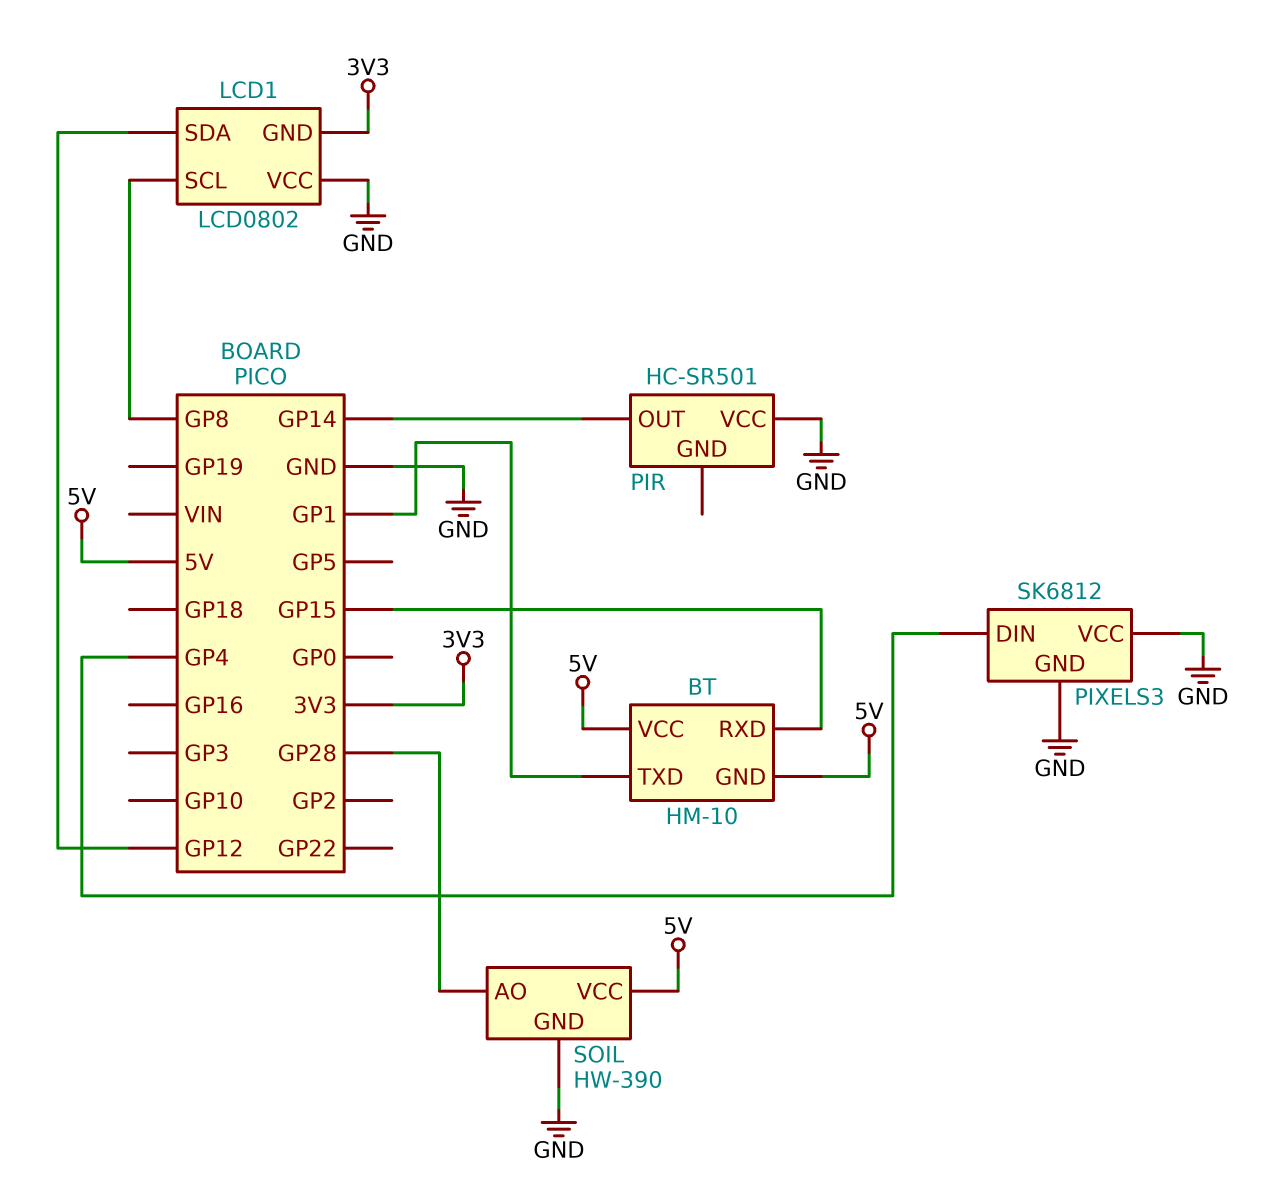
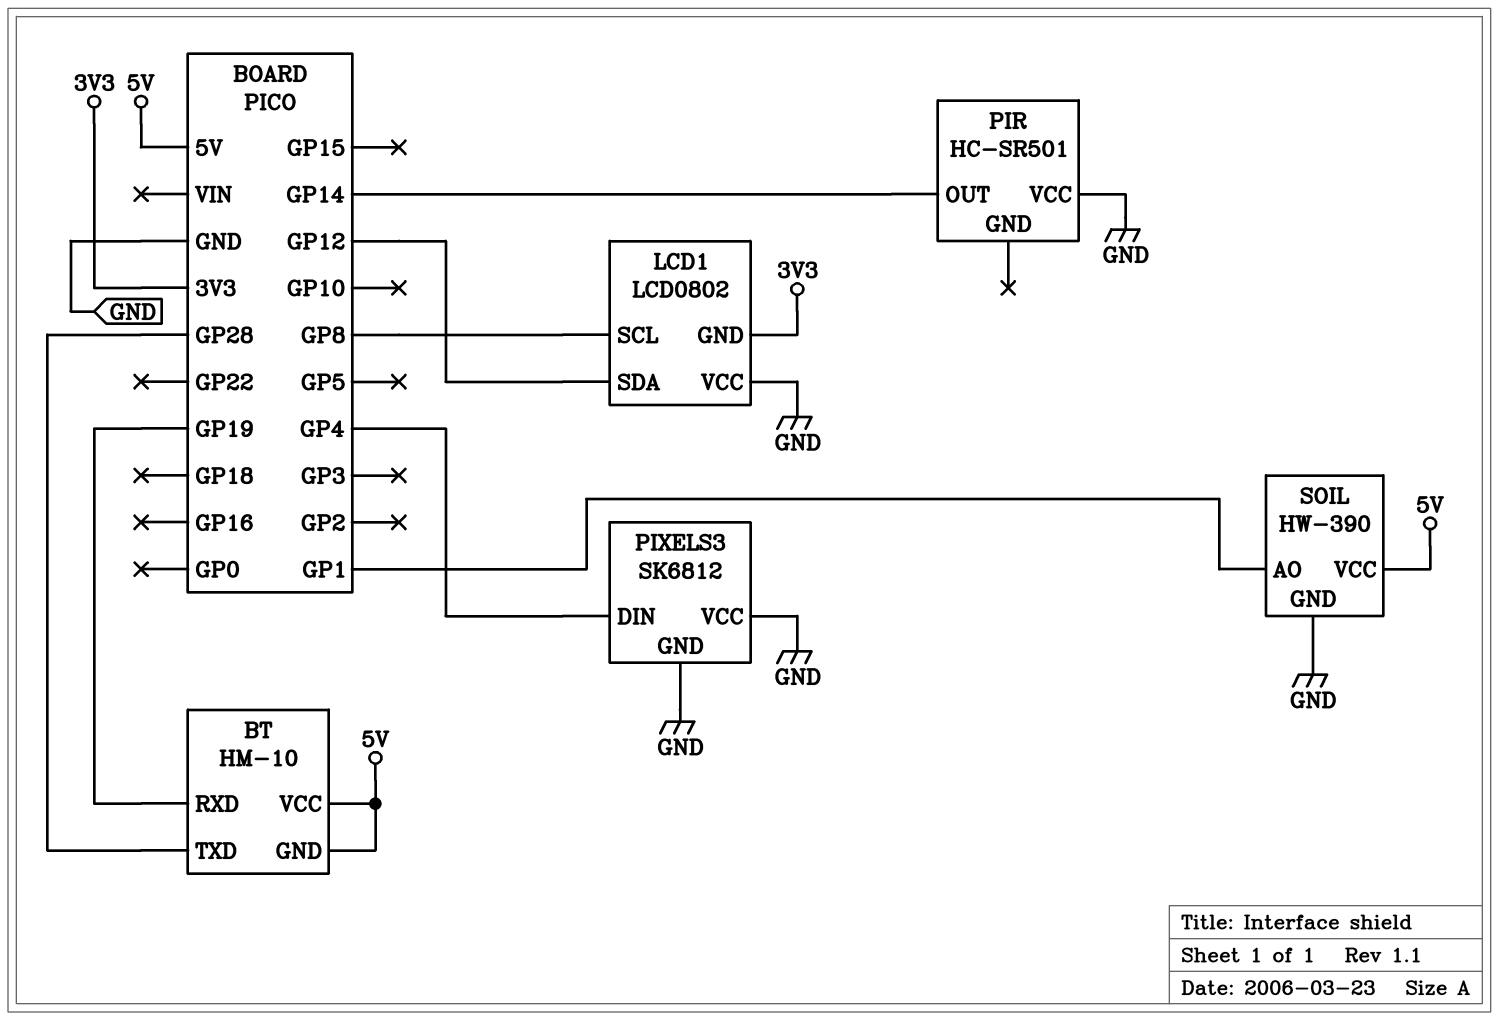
BT pin RXD: GP15 -> GP19
BT pin TXD: GP1 -> GP28
SOIL pin AO: GP28 -> GP1

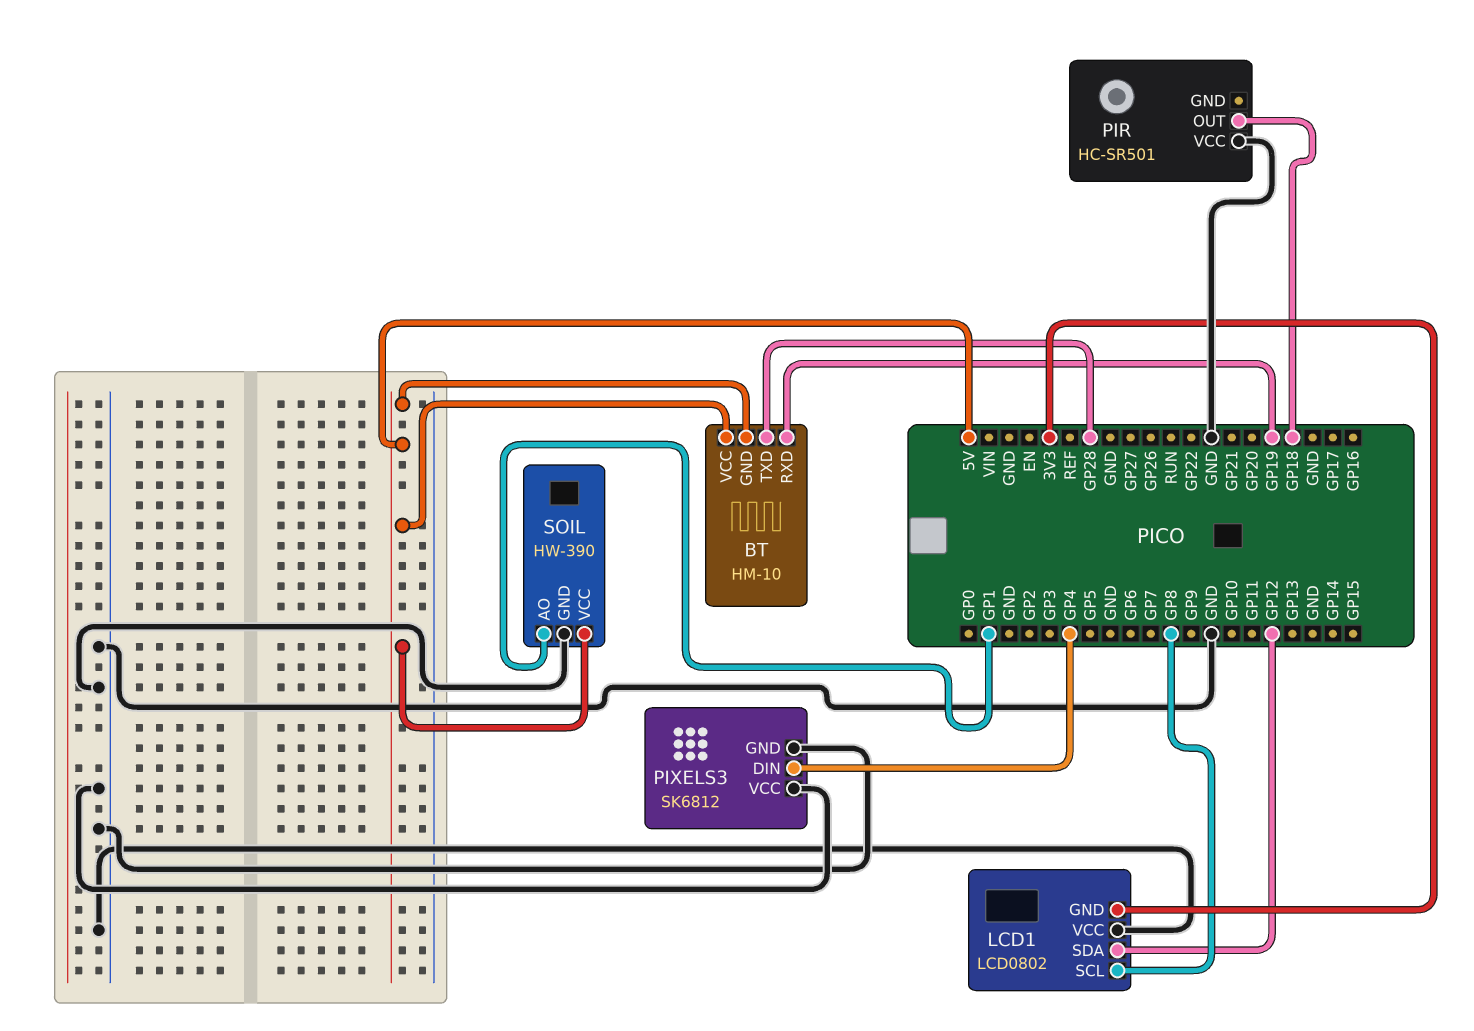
PIR pin OUT: GP14 -> GP18

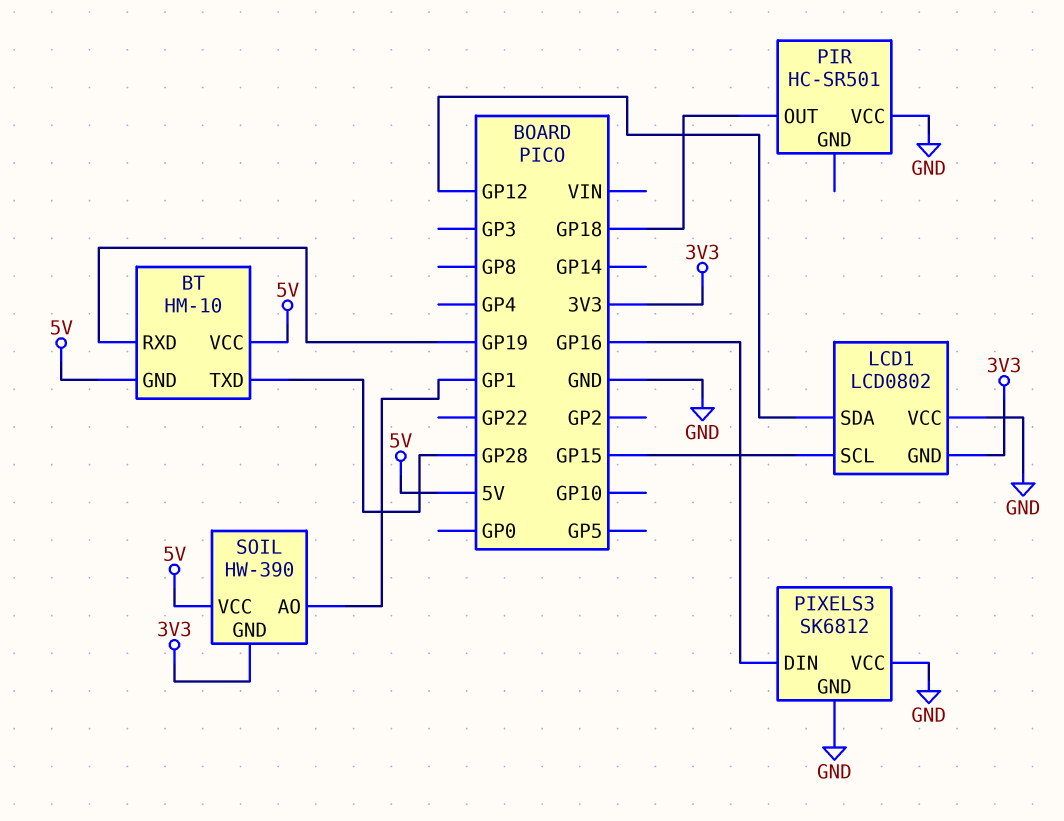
LCD1 pin SCL: GP8 -> GP15
PIXELS3 pin DIN: GP4 -> GP16
SOIL pin GND: GND -> 3V3

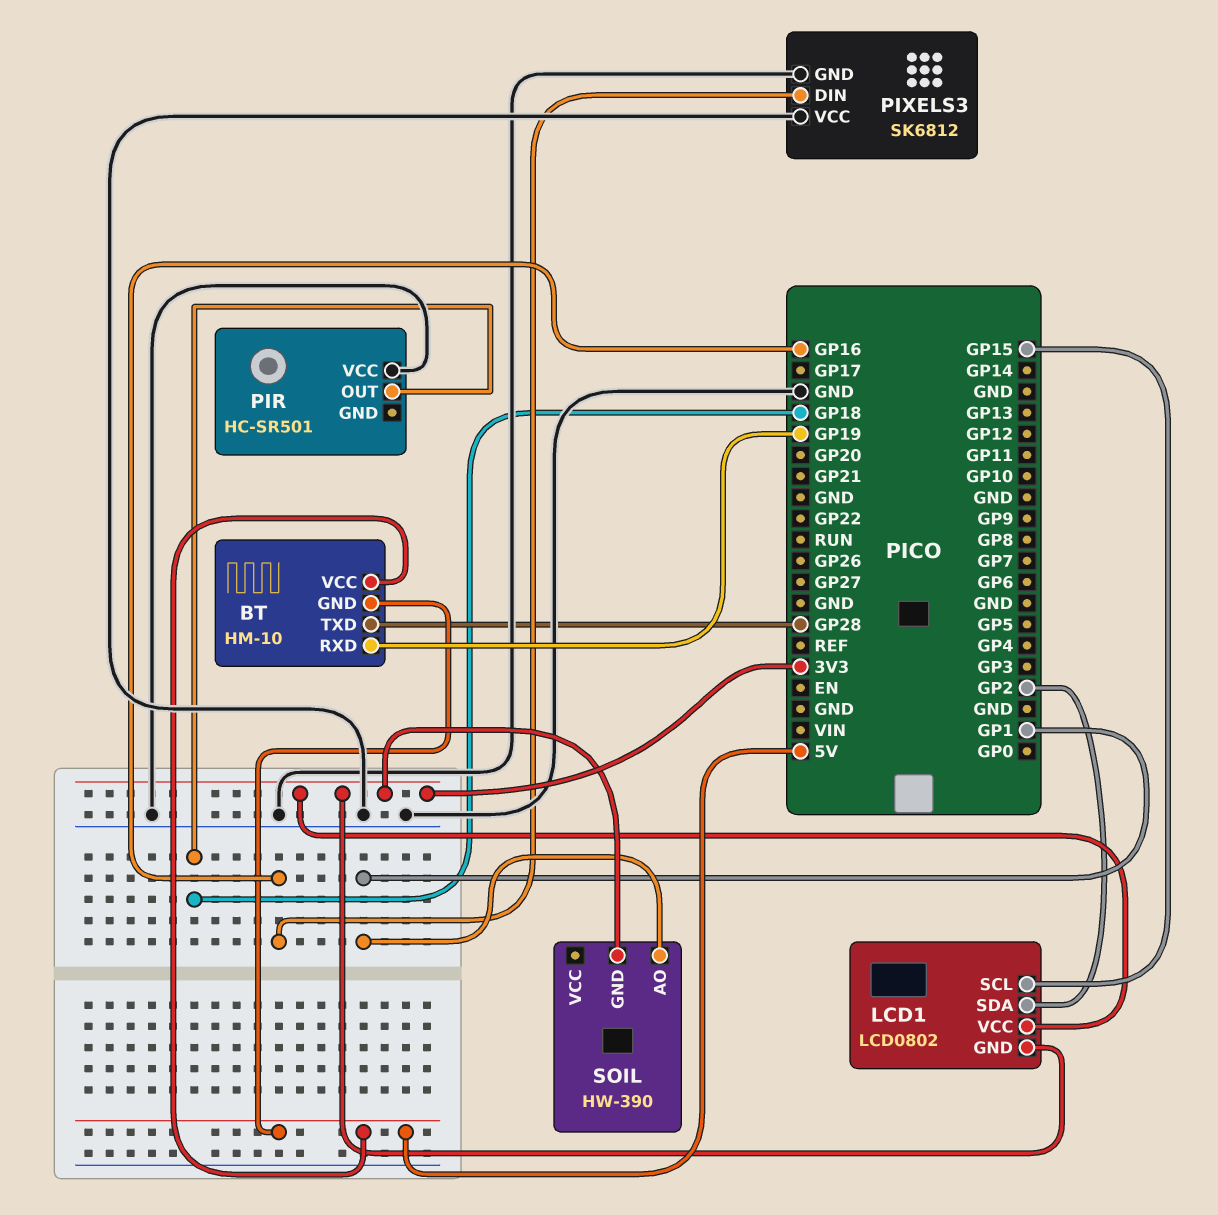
LCD1 pin SDA: GP12 -> GP2
LCD1 pin VCC: GND -> 3V3
SOIL pin VCC: 5V -> none

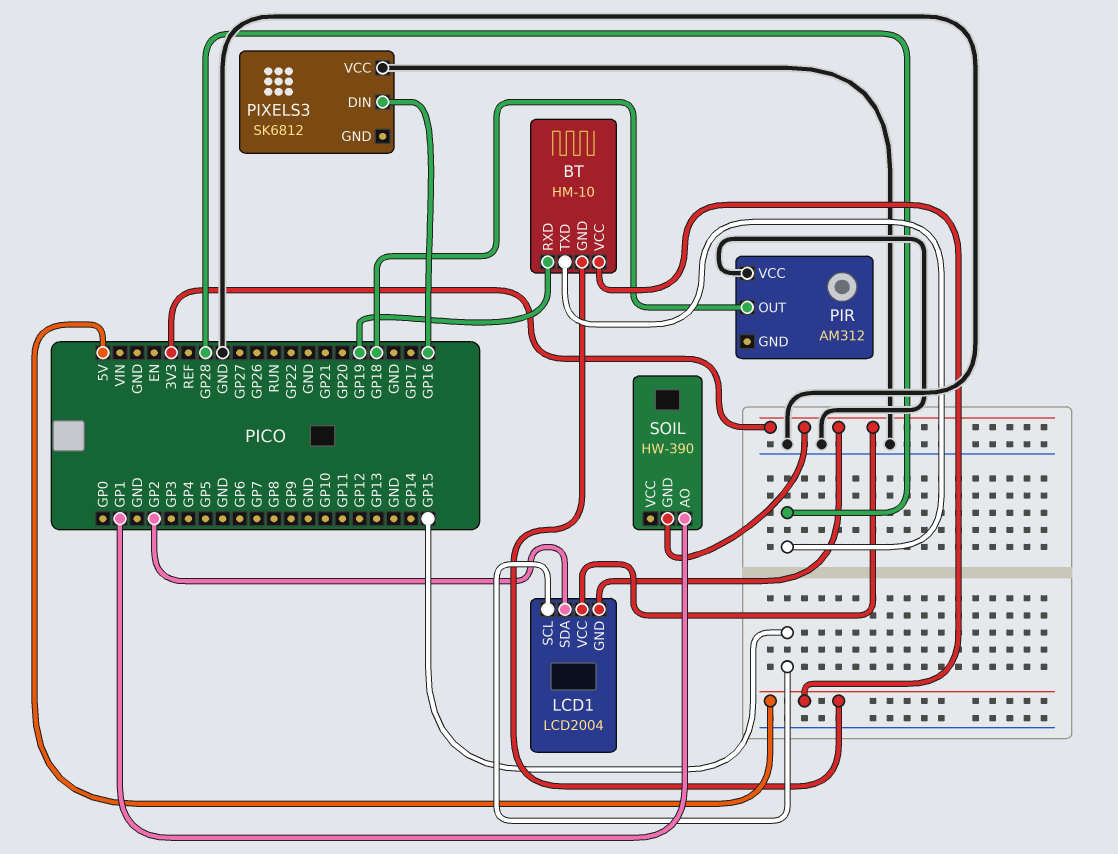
LCD1: LCD0802 -> LCD2004
PIR: HC-SR501 -> AM312
PIXELS3 pin GND: GND -> none

